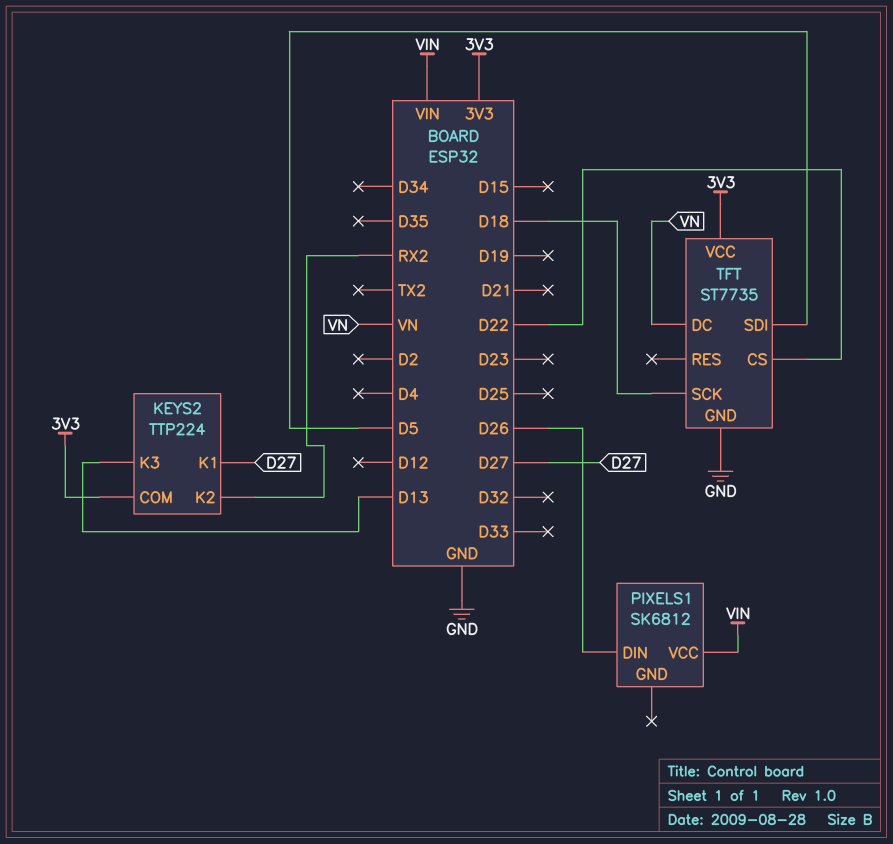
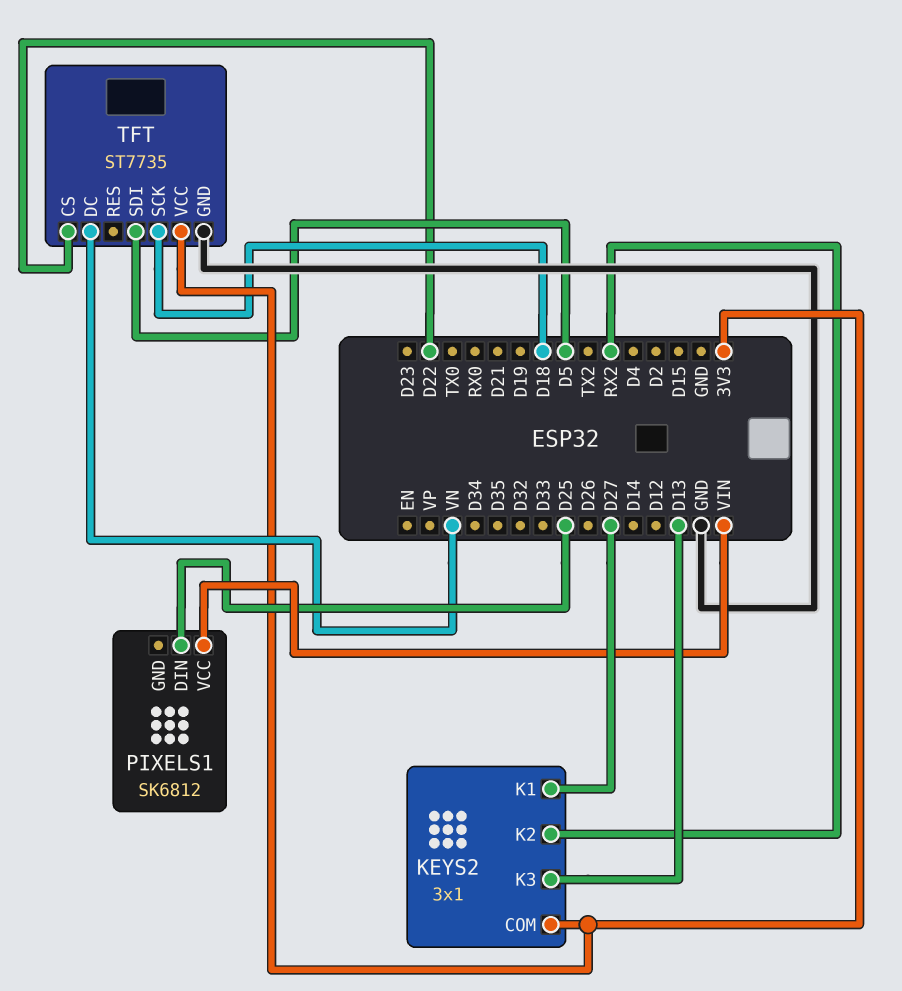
KEYS2: TTP224 -> 3x1
PIXELS1 pin DIN: D26 -> D25

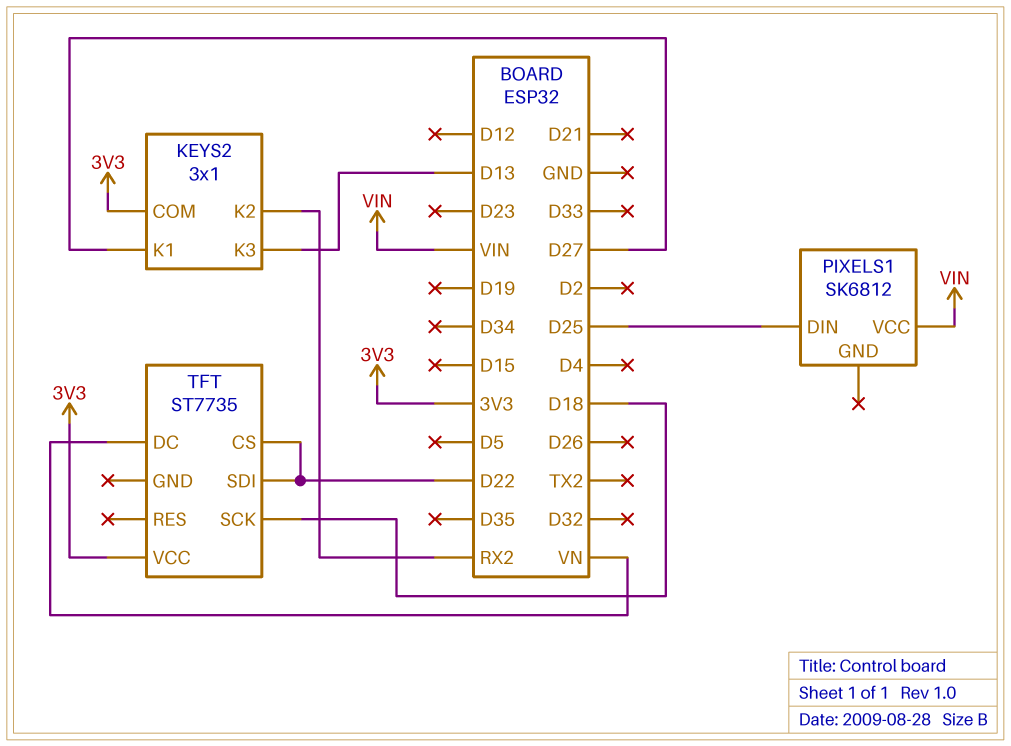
TFT pin GND: GND -> none
TFT pin SDI: D5 -> D22

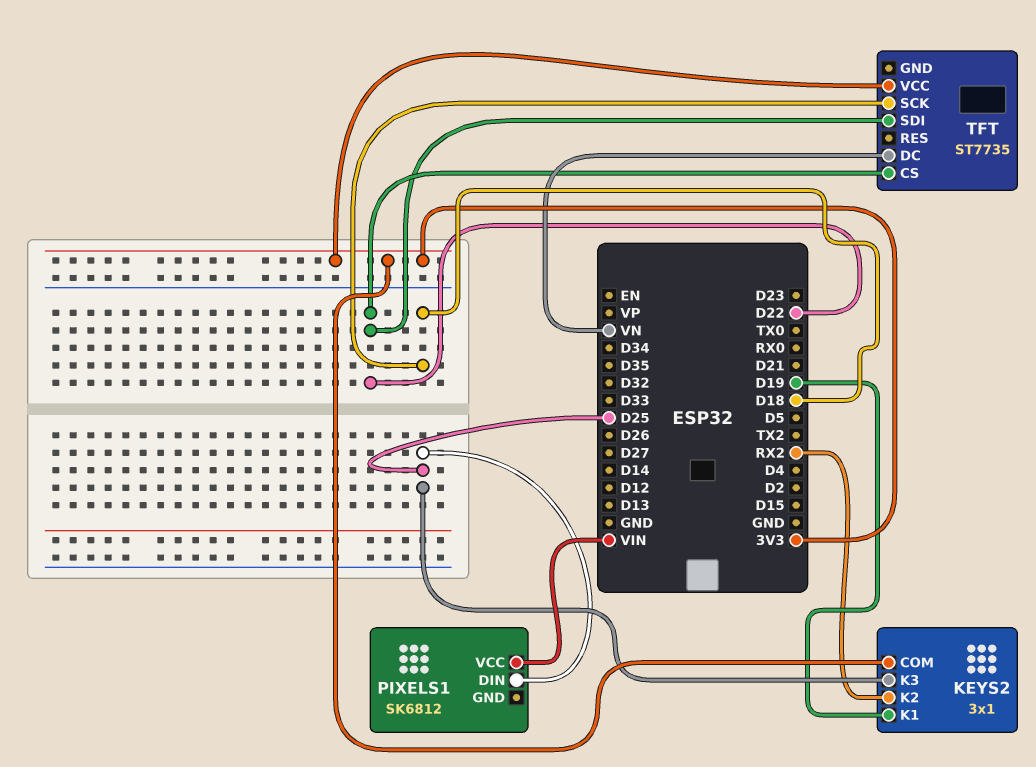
KEYS2 pin K1: D27 -> D19
KEYS2 pin K3: D13 -> D25

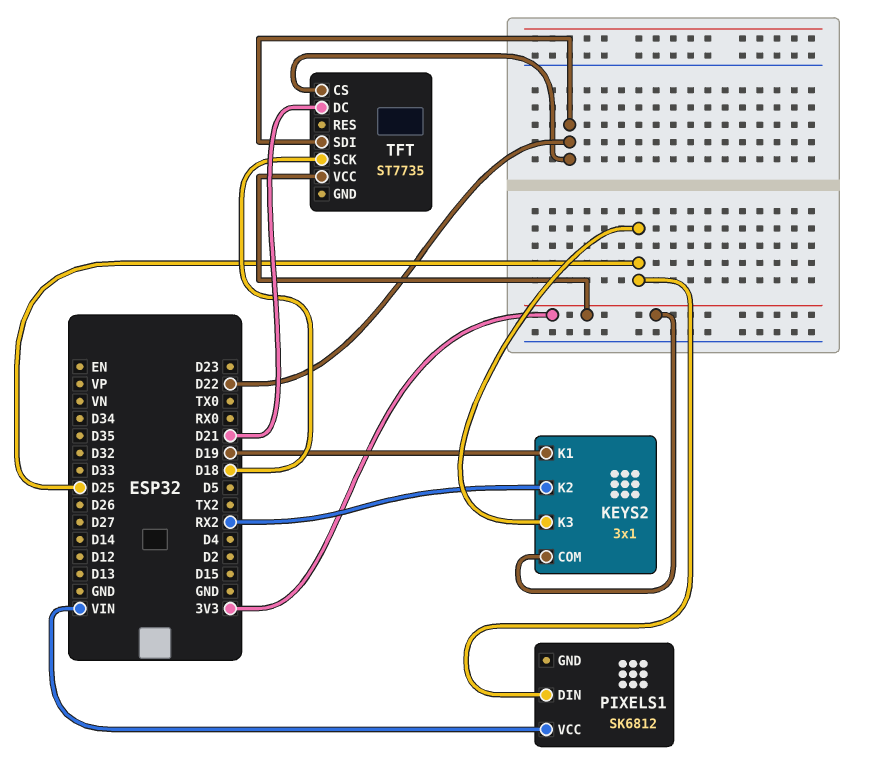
TFT pin DC: VN -> D21

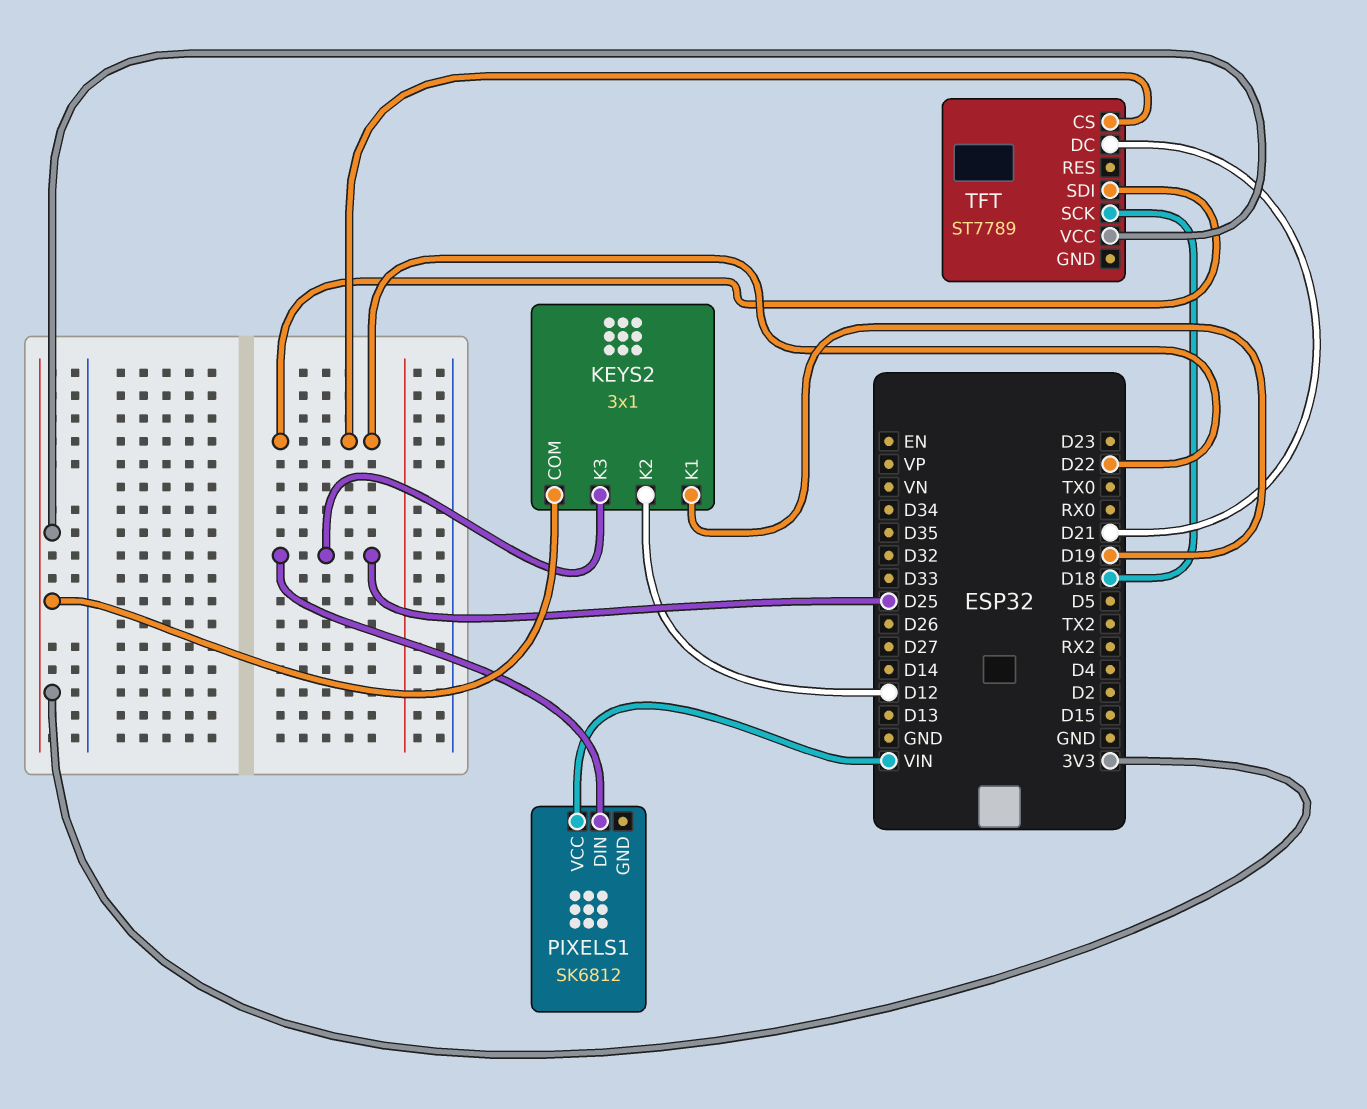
KEYS2 pin K2: RX2 -> D12
TFT: ST7735 -> ST7789

